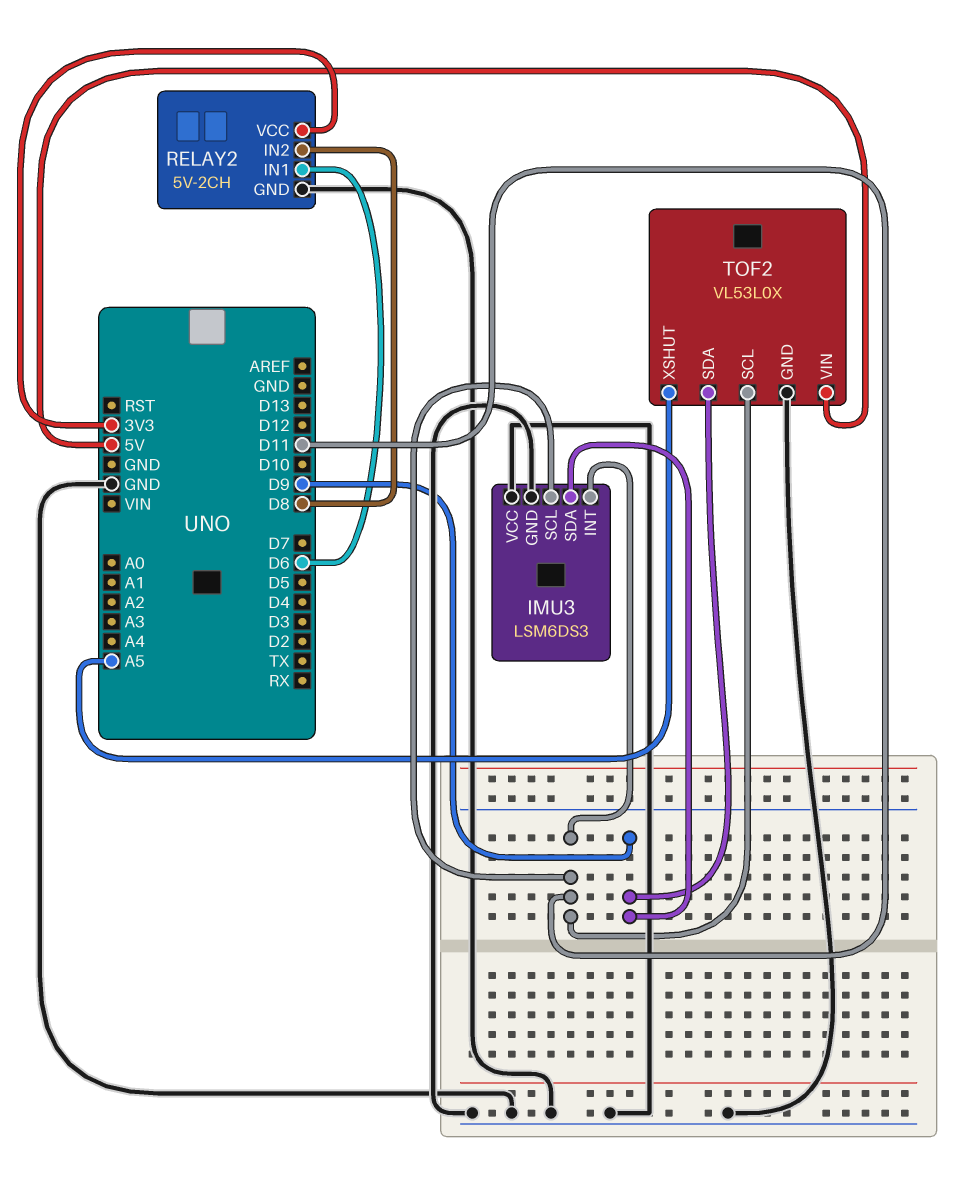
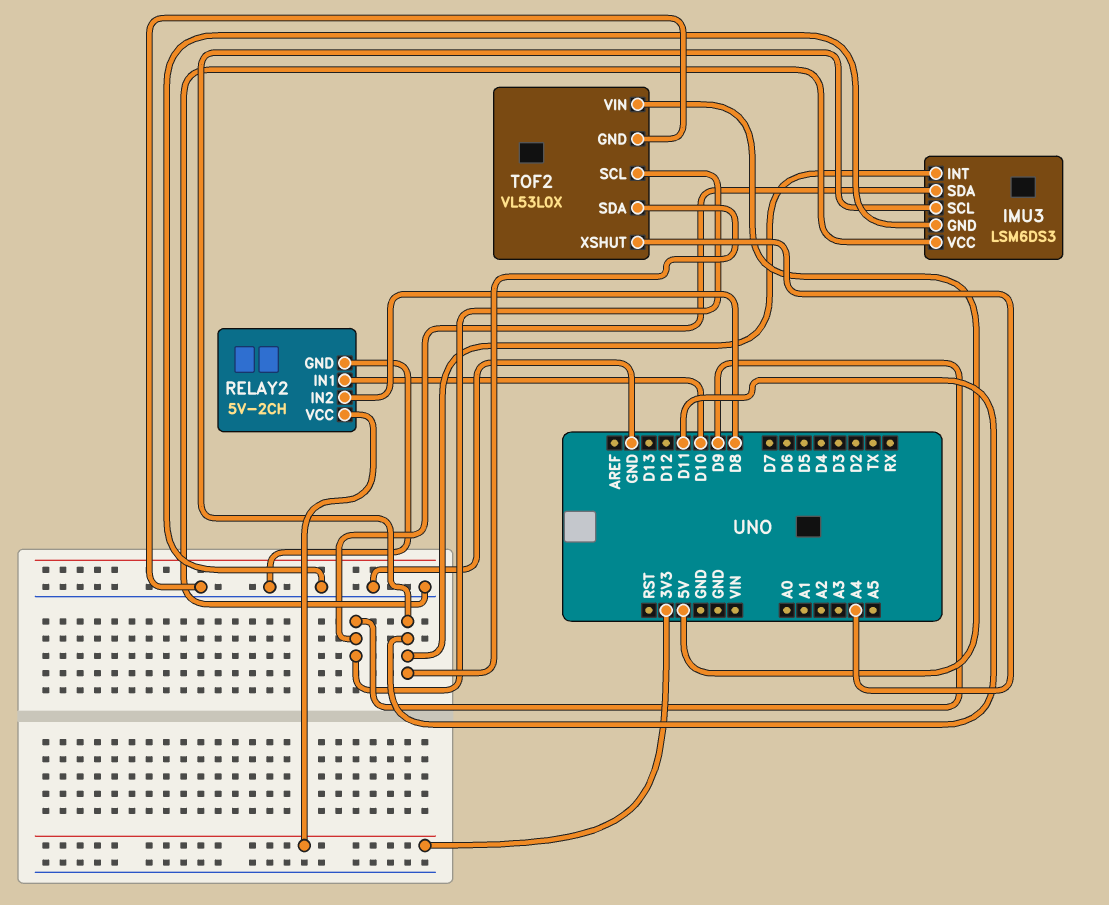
RELAY2 pin IN1: D6 -> D10
TOF2 pin SCL: D11 -> D9
TOF2 pin SDA: D9 -> D11
TOF2 pin XSHUT: A5 -> A4

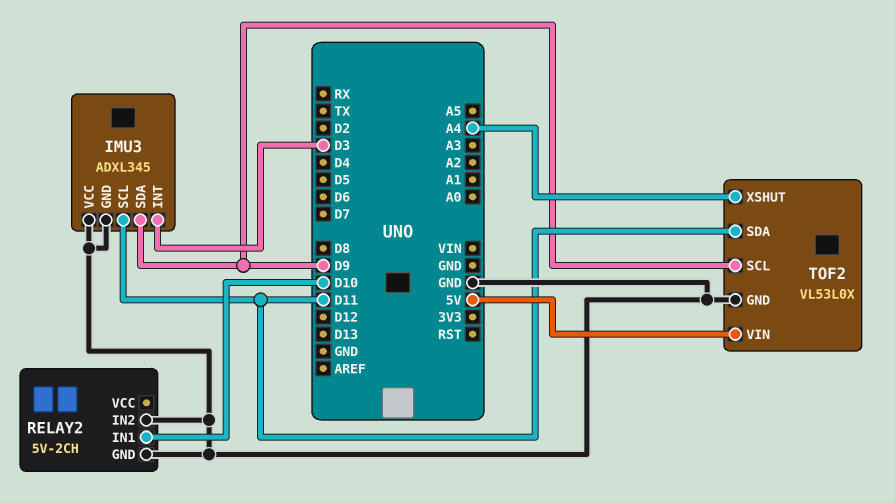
IMU3: LSM6DS3 -> ADXL345
IMU3 pin INT: D11 -> D3
RELAY2 pin IN2: D8 -> GND
RELAY2 pin VCC: 3V3 -> none

